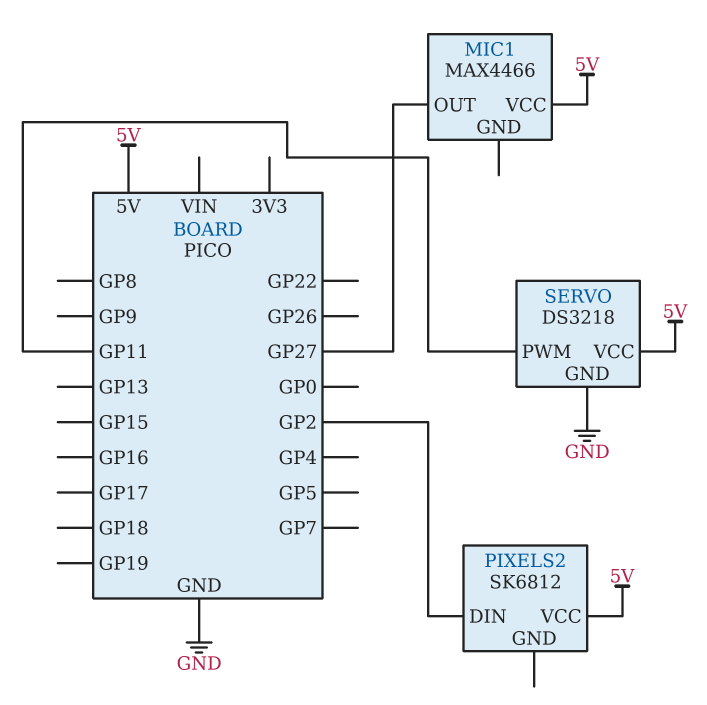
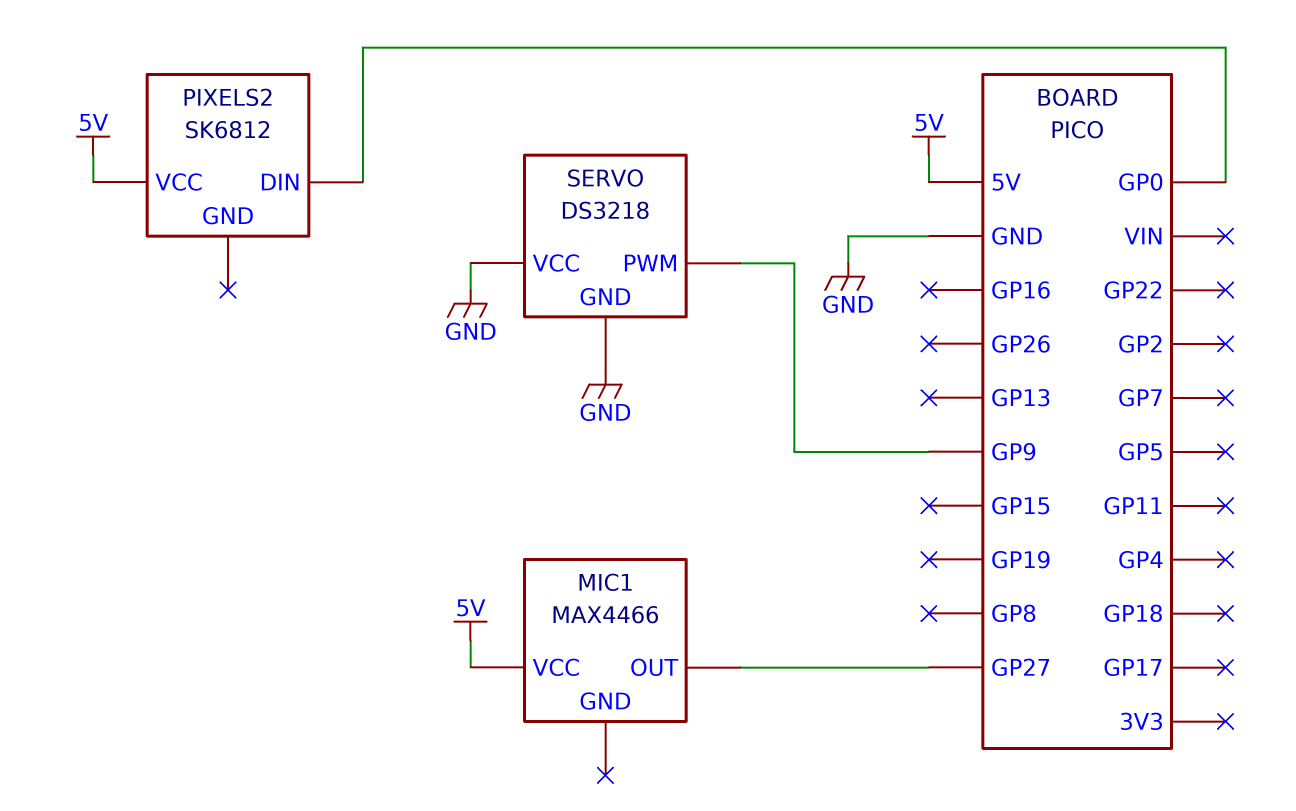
PIXELS2 pin DIN: GP2 -> GP0
SERVO pin PWM: GP11 -> GP9
SERVO pin VCC: 5V -> GND

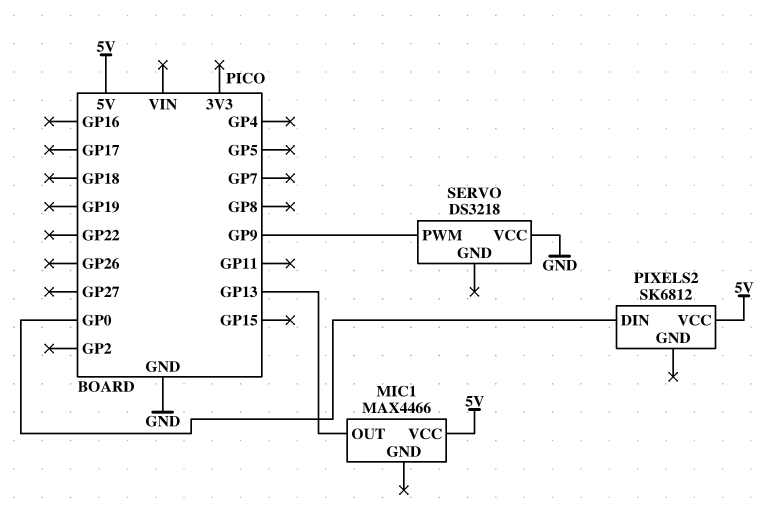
MIC1 pin OUT: GP27 -> GP13
SERVO pin GND: GND -> none

